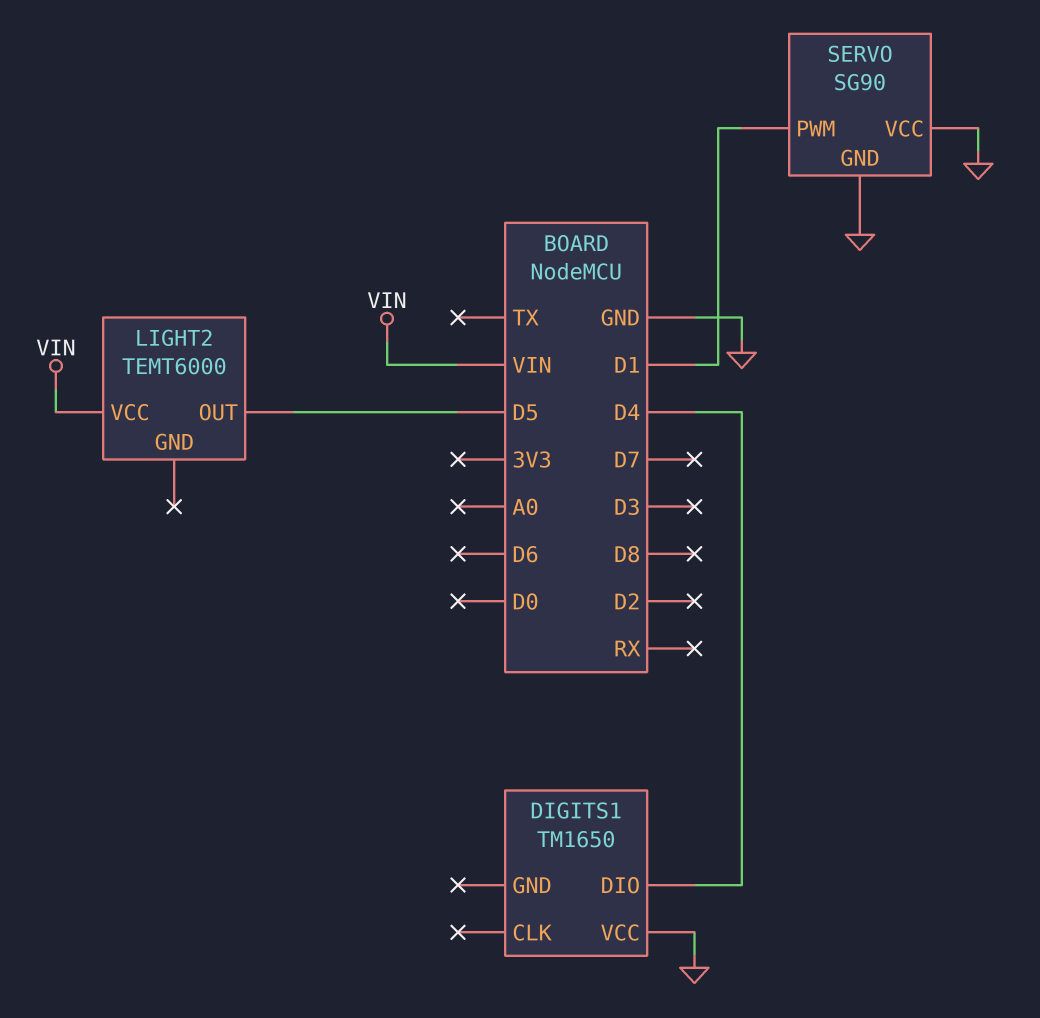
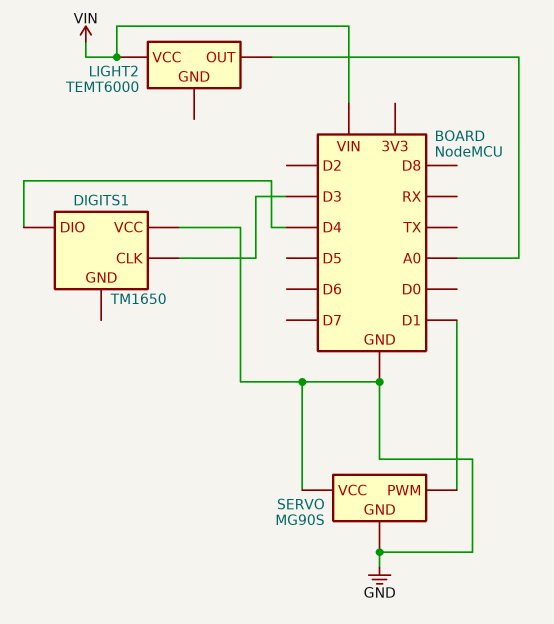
DIGITS1 pin CLK: none -> D3
LIGHT2 pin OUT: D5 -> A0
SERVO: SG90 -> MG90S

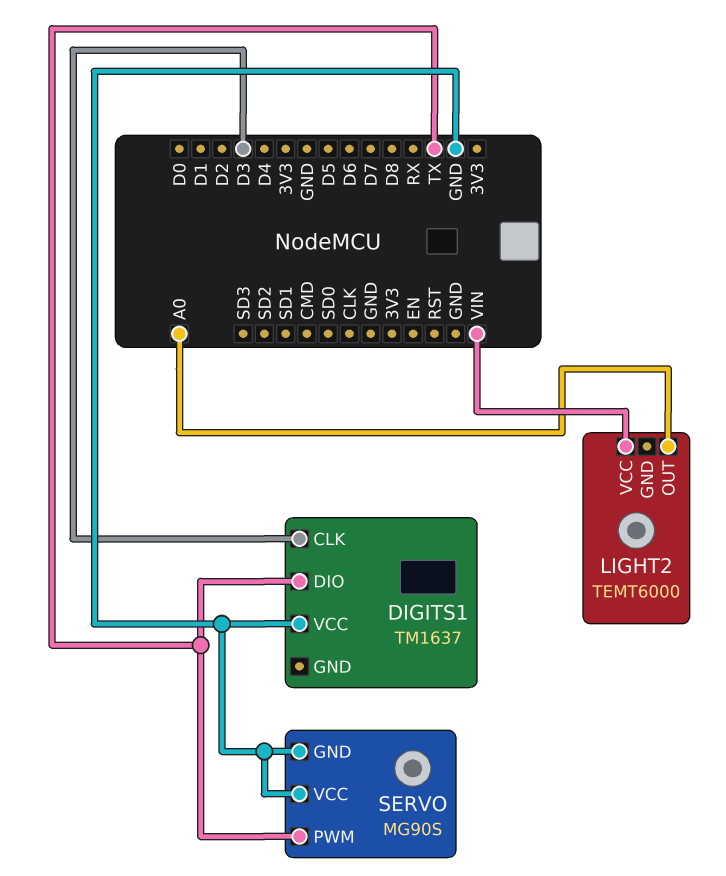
DIGITS1: TM1650 -> TM1637
DIGITS1 pin DIO: D4 -> TX
SERVO pin PWM: D1 -> TX

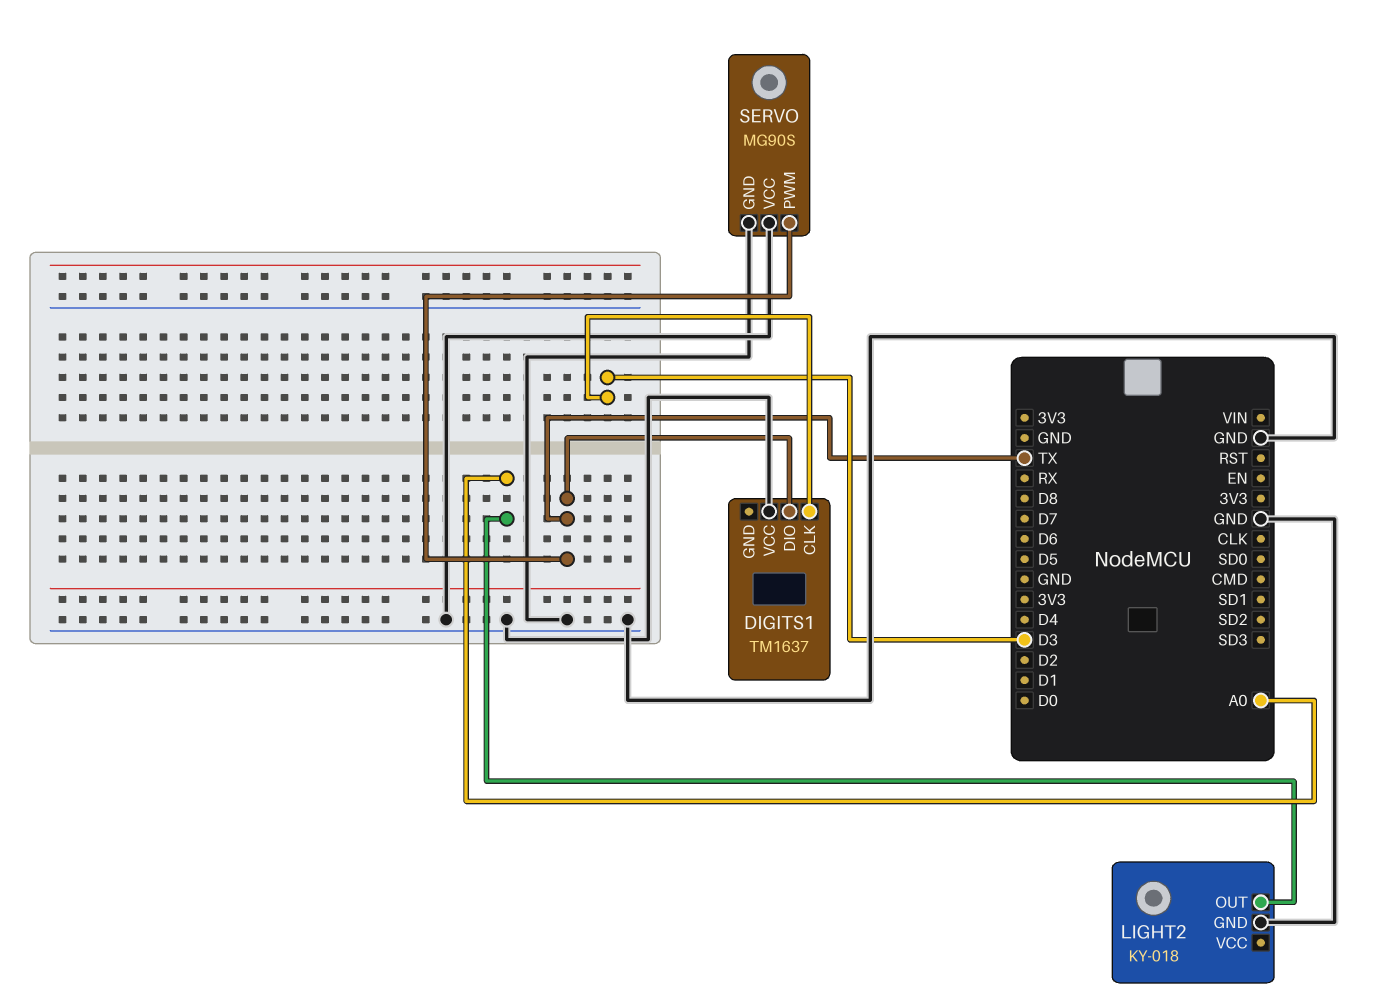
LIGHT2: TEMT6000 -> KY-018
LIGHT2 pin GND: none -> GND
LIGHT2 pin VCC: VIN -> none

